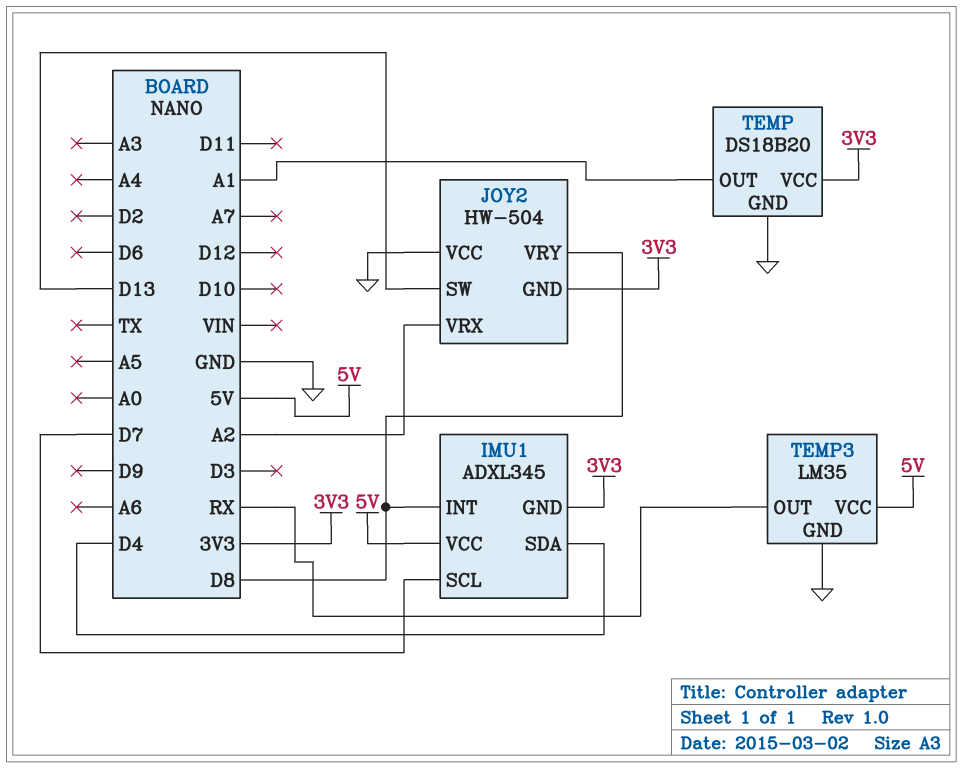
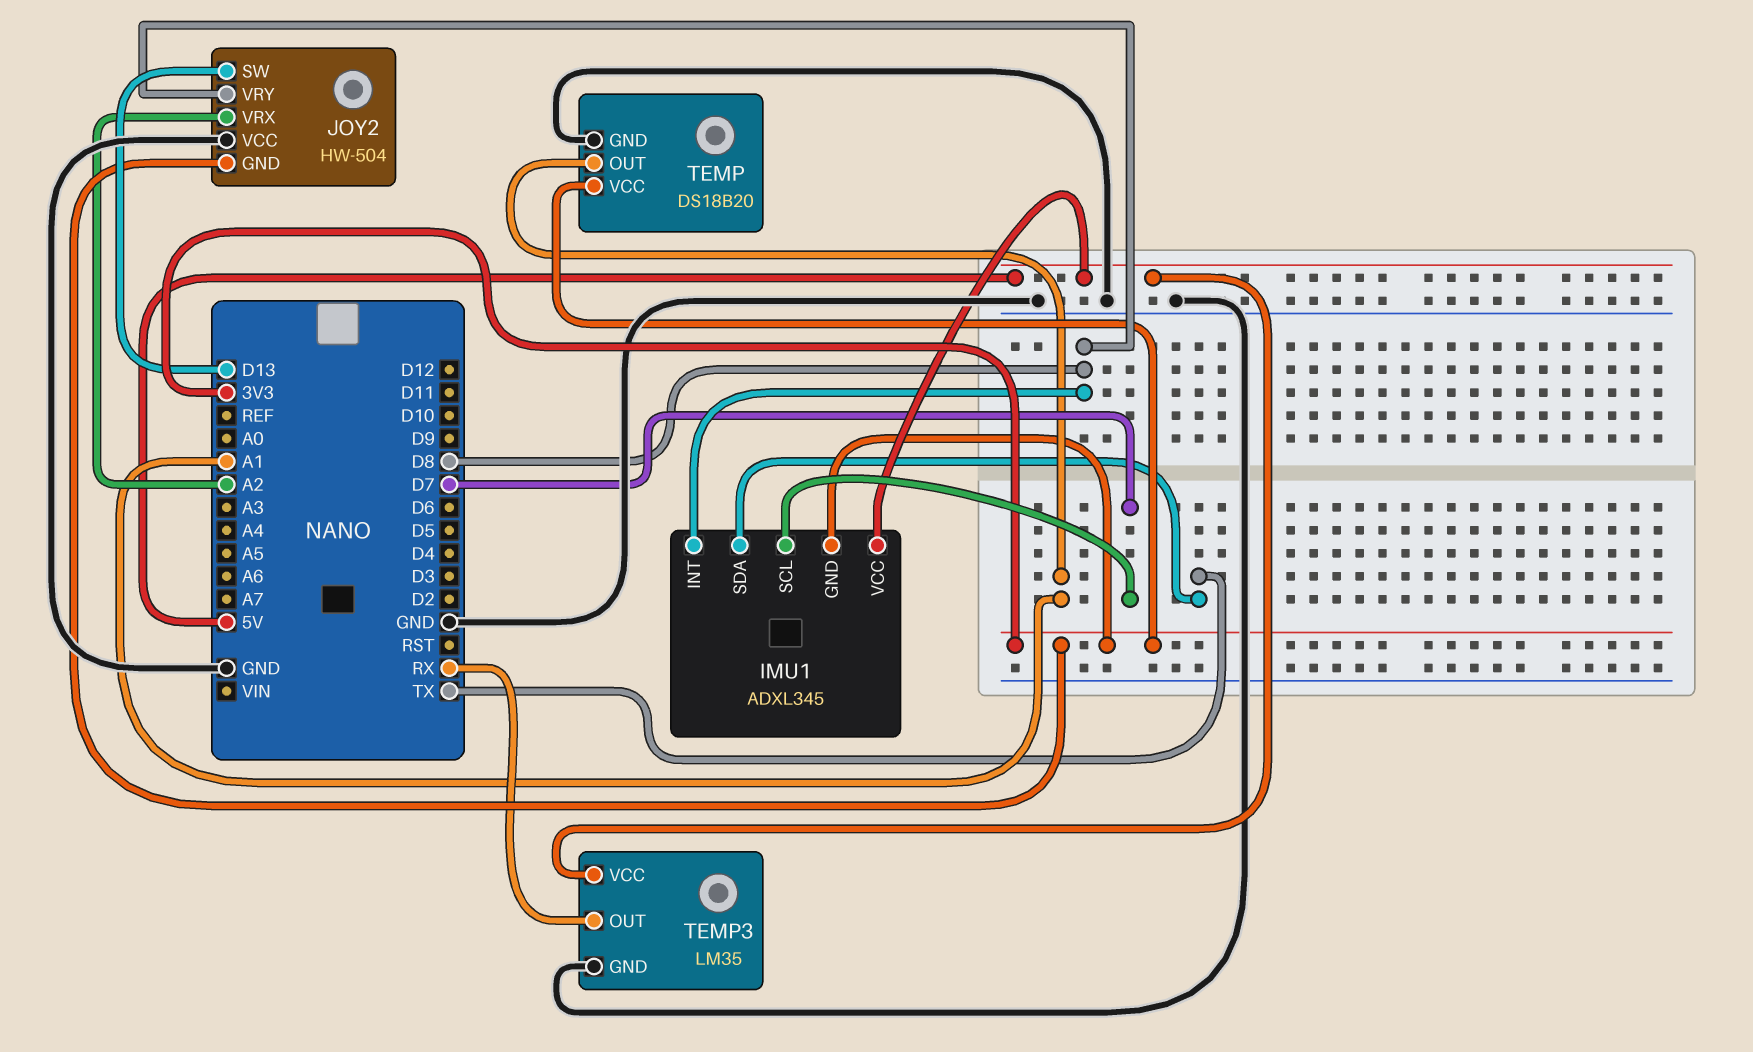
IMU1 pin SDA: D4 -> TX

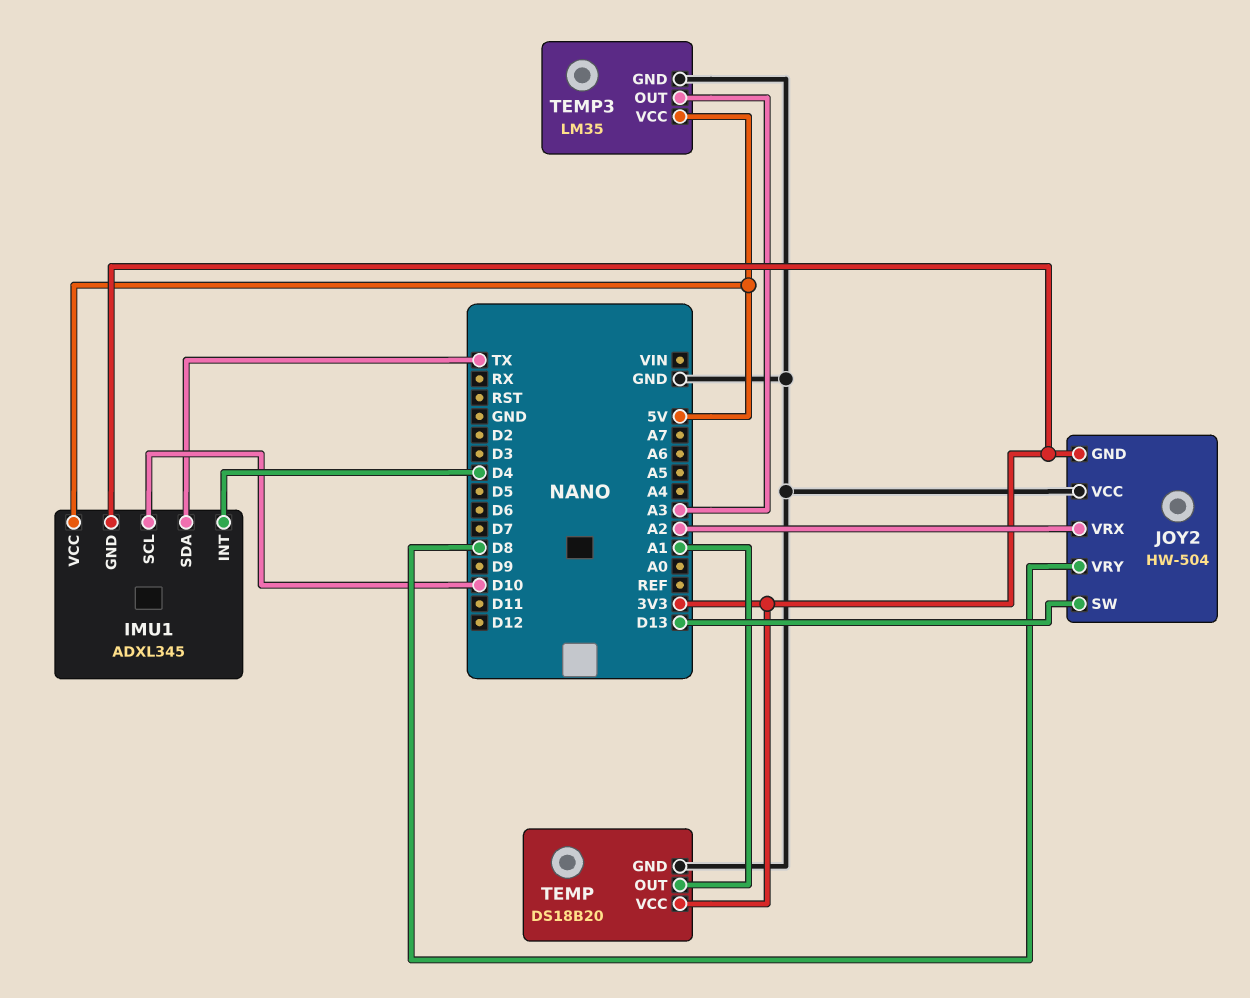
IMU1 pin INT: D8 -> D4
IMU1 pin SCL: D7 -> D10
TEMP3 pin OUT: RX -> A3

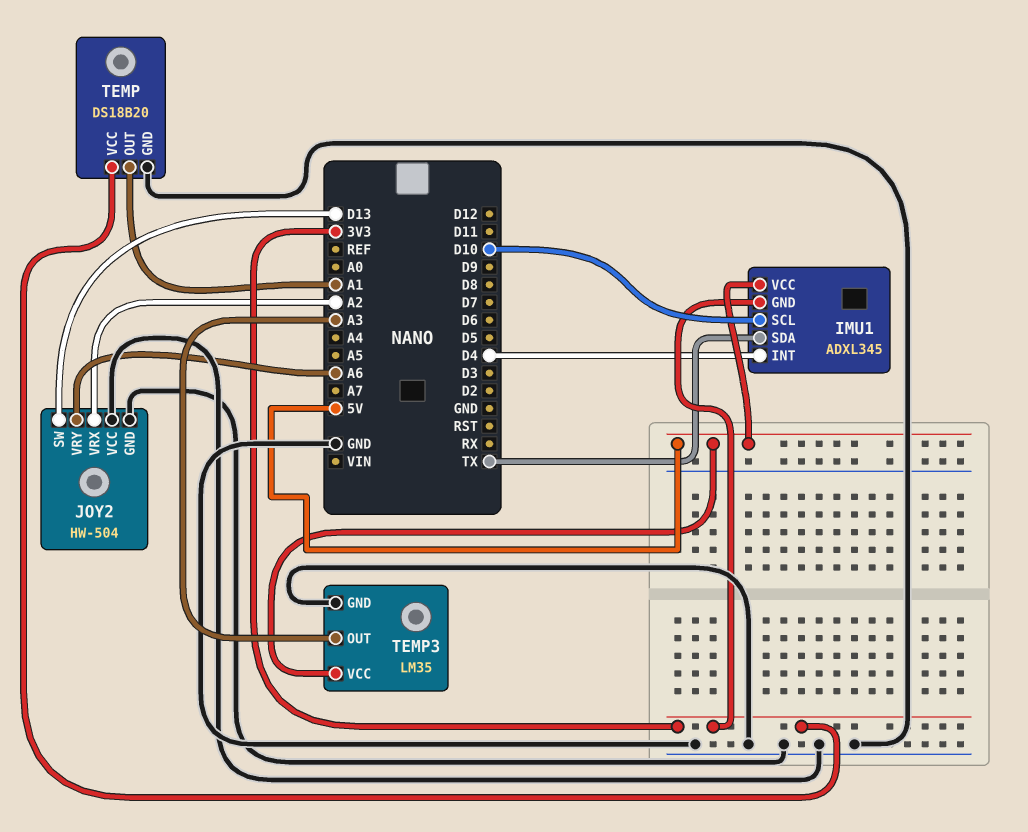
JOY2 pin GND: 3V3 -> GND
JOY2 pin VRY: D8 -> A6

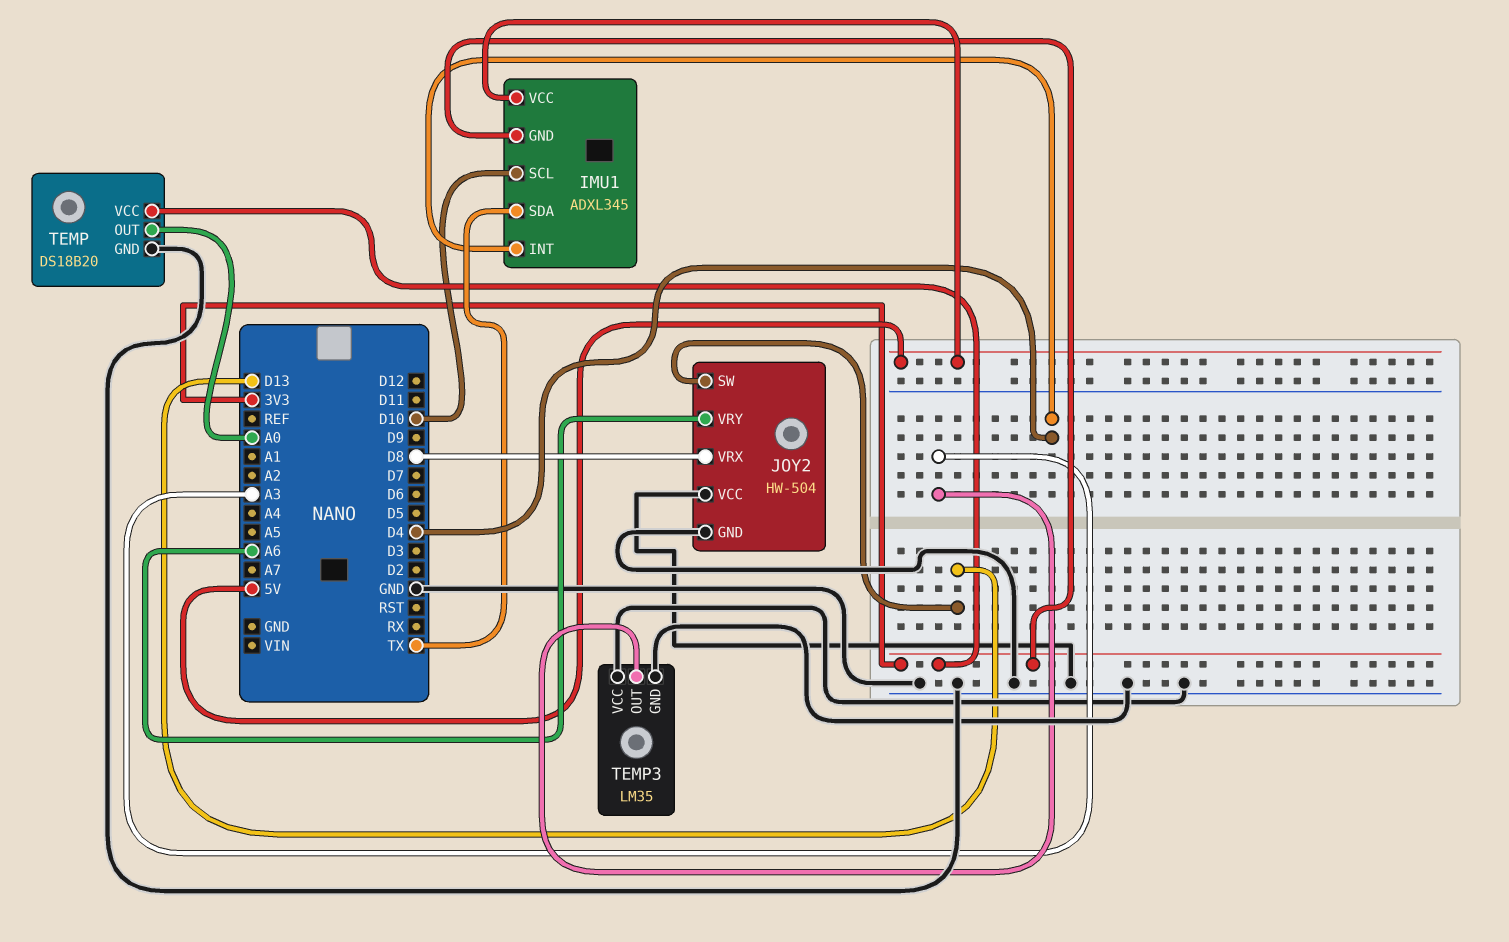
JOY2 pin VRX: A2 -> D8
TEMP pin OUT: A1 -> A0
TEMP3 pin VCC: 5V -> GND

